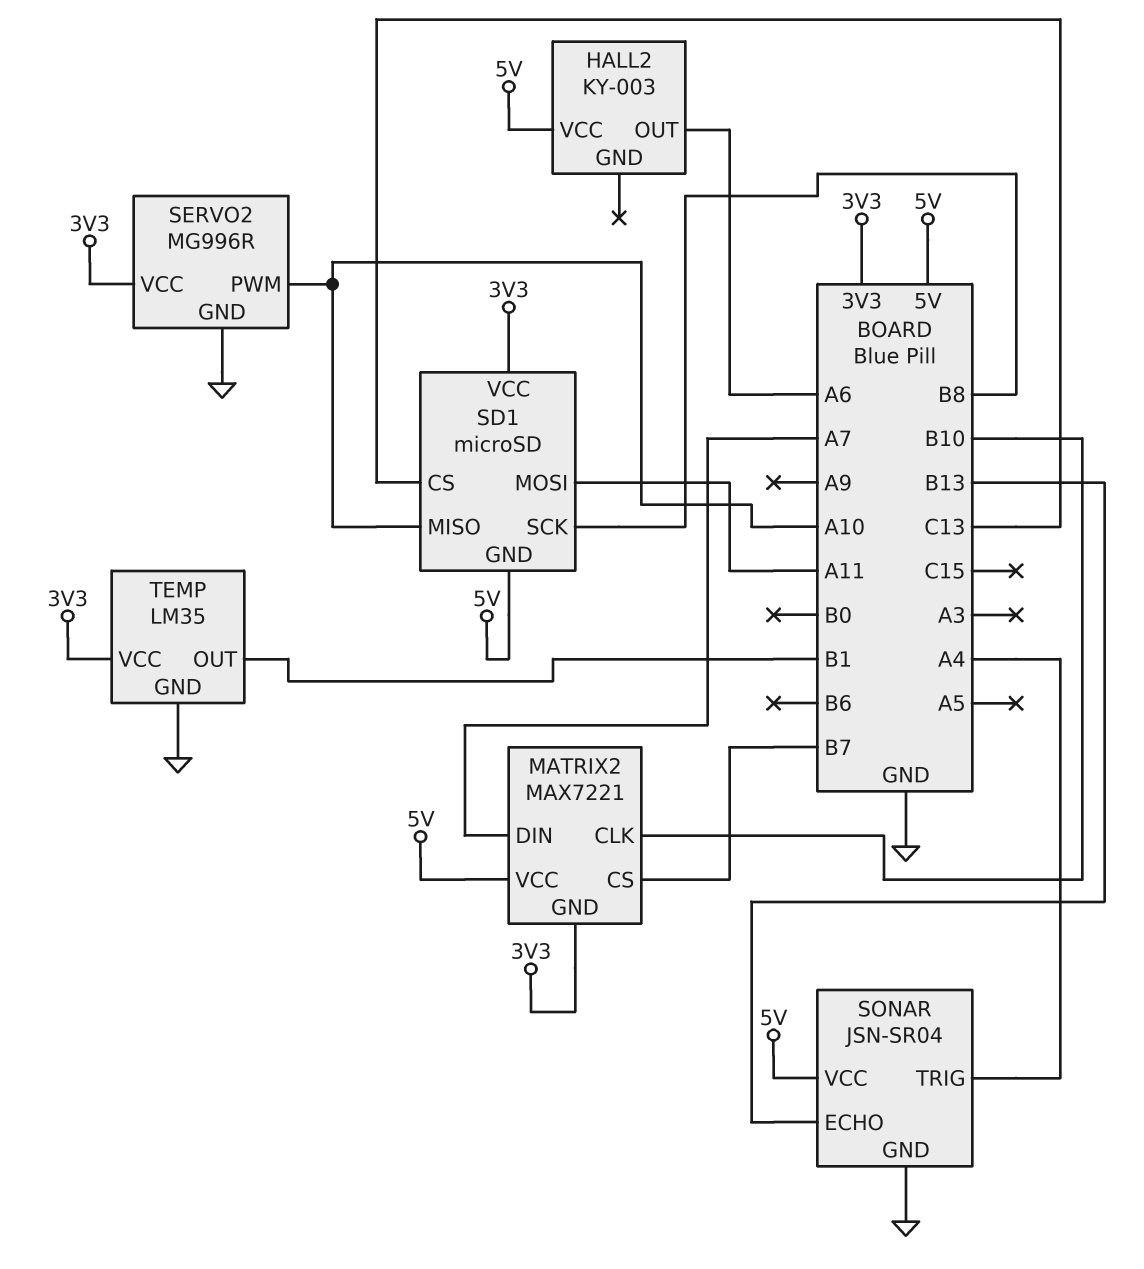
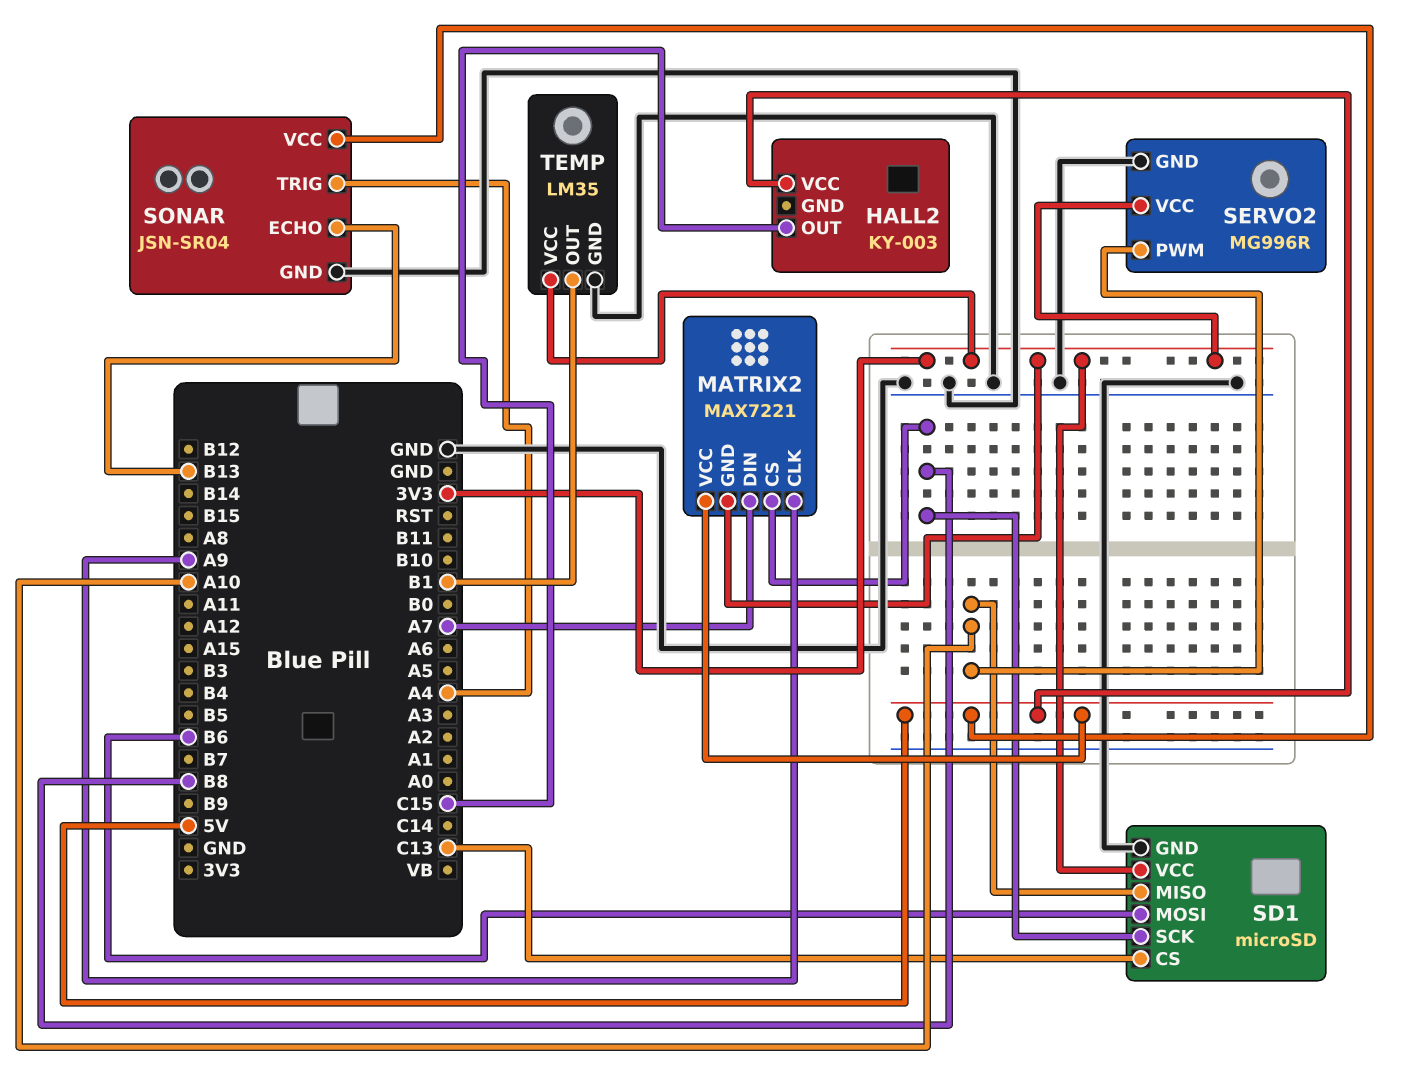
HALL2 pin OUT: A6 -> C15
MATRIX2 pin CLK: B10 -> A9
MATRIX2 pin CS: B7 -> B8
SD1 pin GND: 5V -> GND
SD1 pin MOSI: A11 -> B6

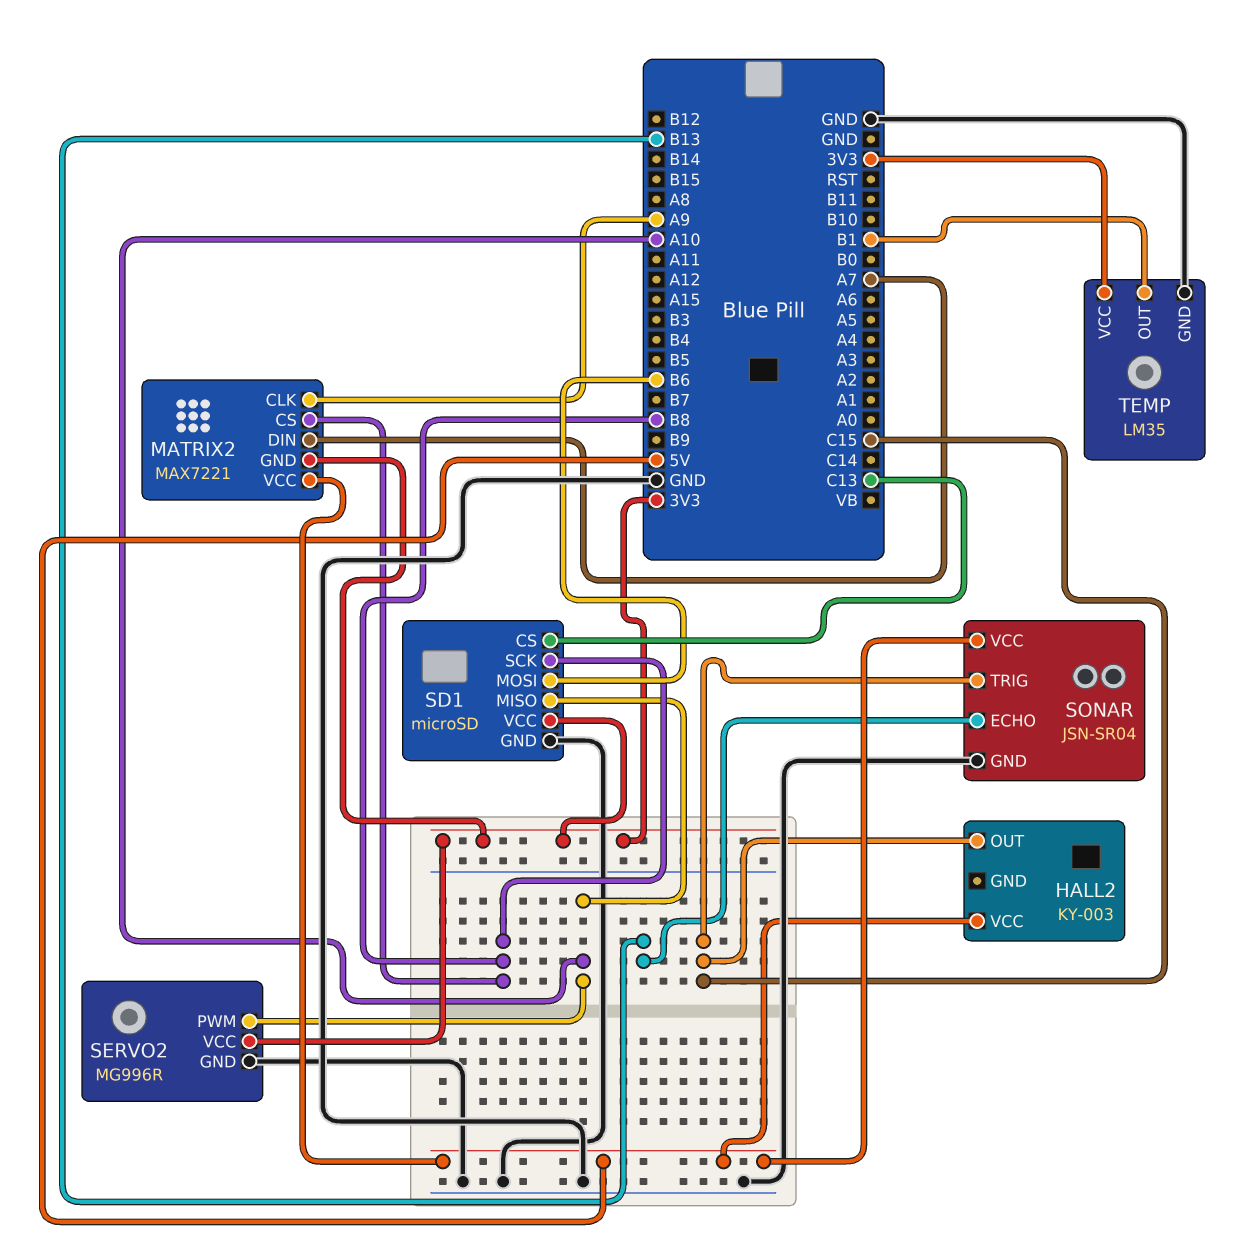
SONAR pin TRIG: A4 -> C15

